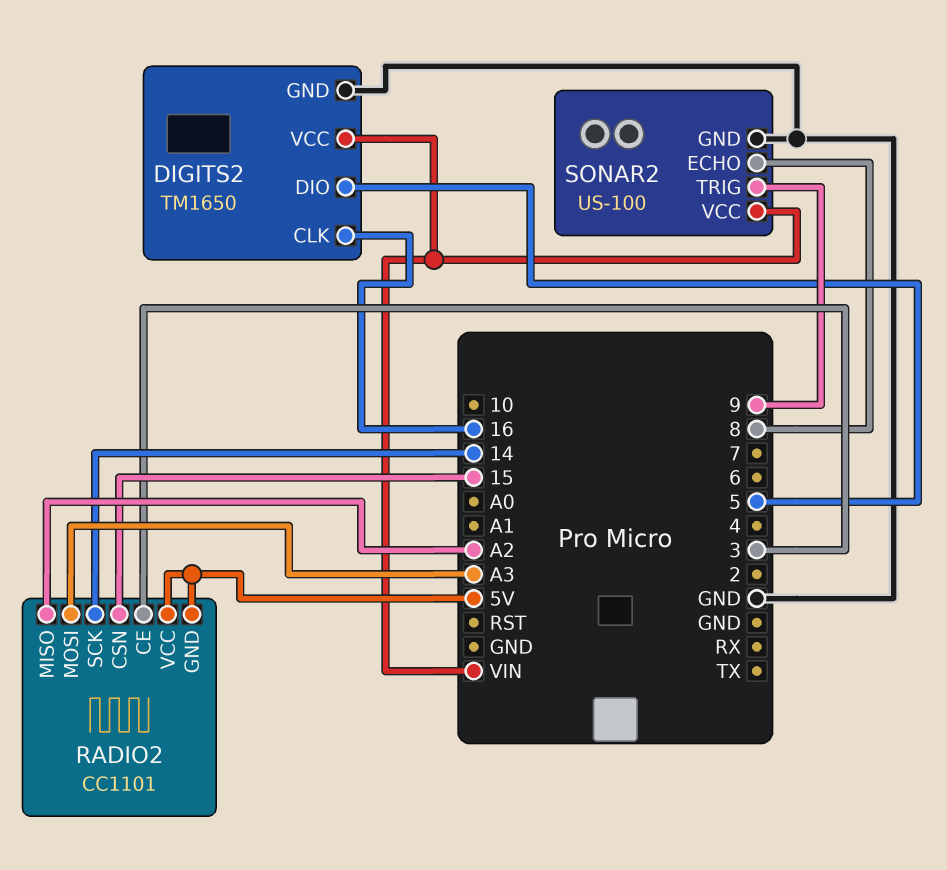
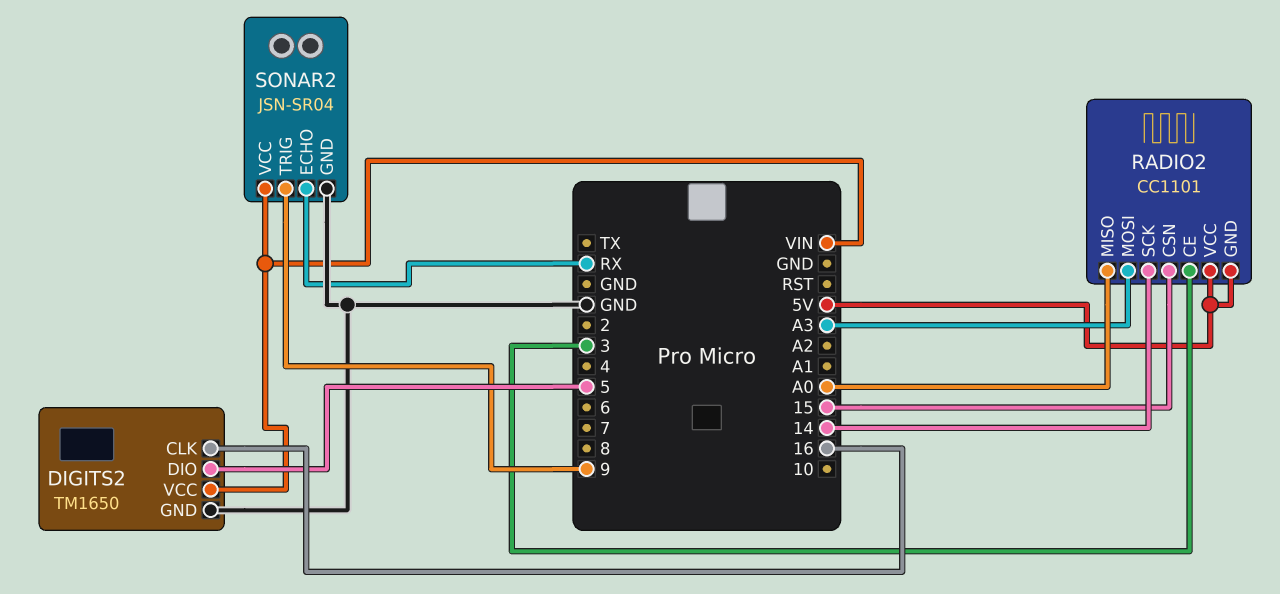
RADIO2 pin MISO: A2 -> A0
SONAR2: US-100 -> JSN-SR04
SONAR2 pin ECHO: 8 -> RX

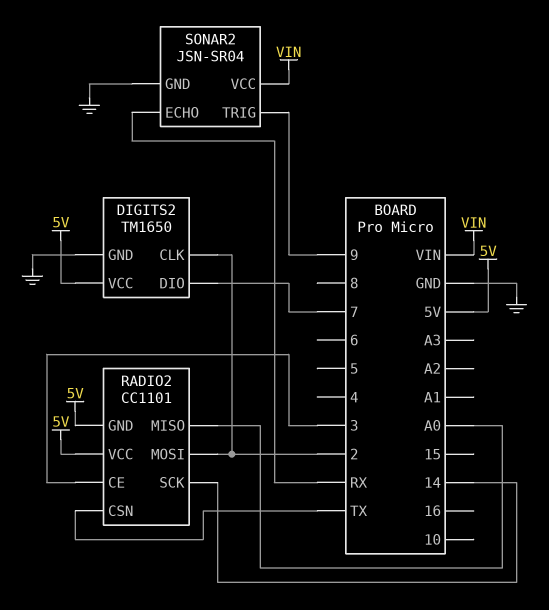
DIGITS2 pin CLK: 16 -> 2
DIGITS2 pin DIO: 5 -> 7
DIGITS2 pin VCC: VIN -> 5V
RADIO2 pin CSN: 15 -> TX
RADIO2 pin MOSI: A3 -> 2

